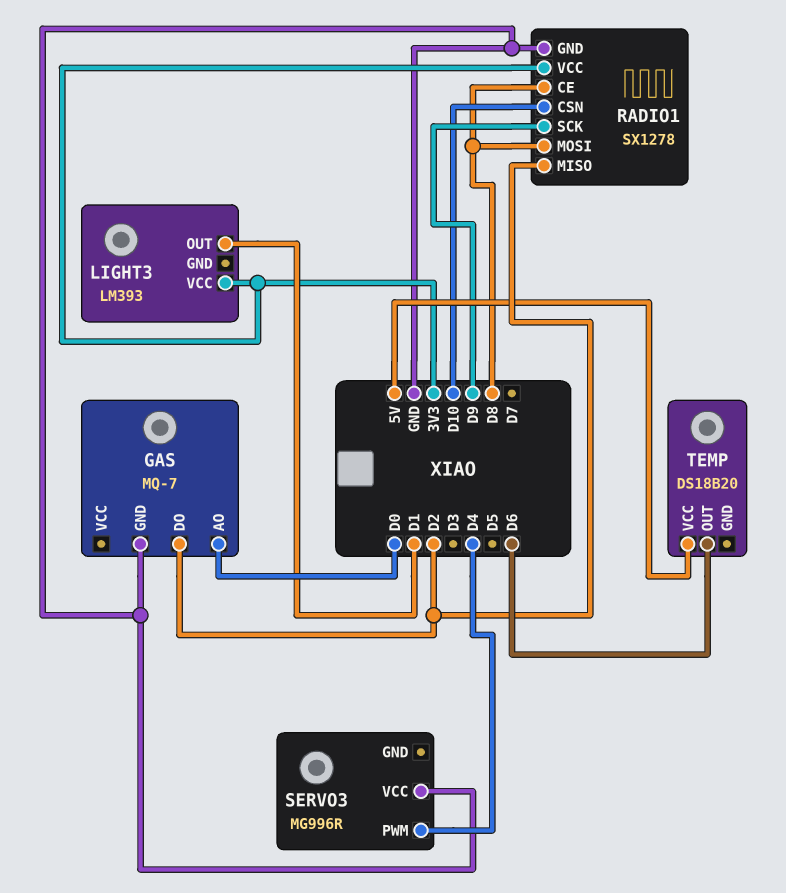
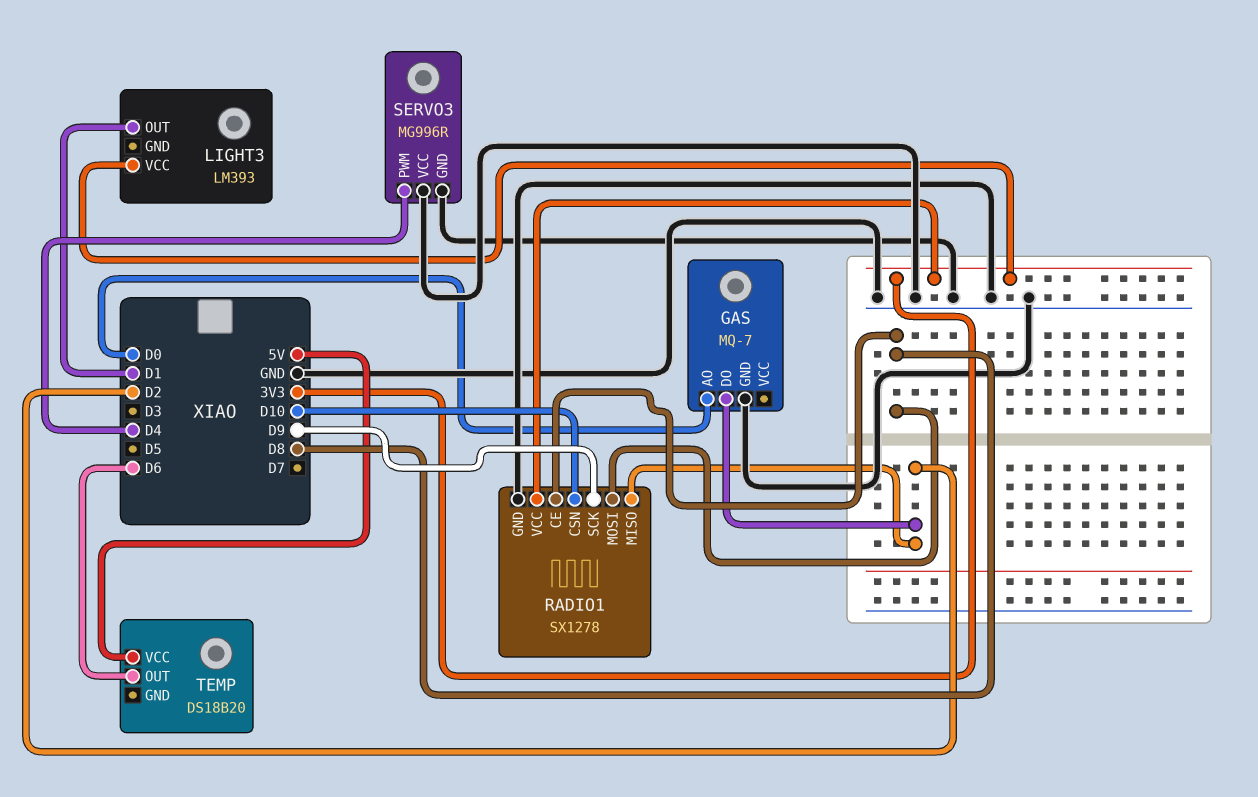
SERVO3 pin GND: none -> GND

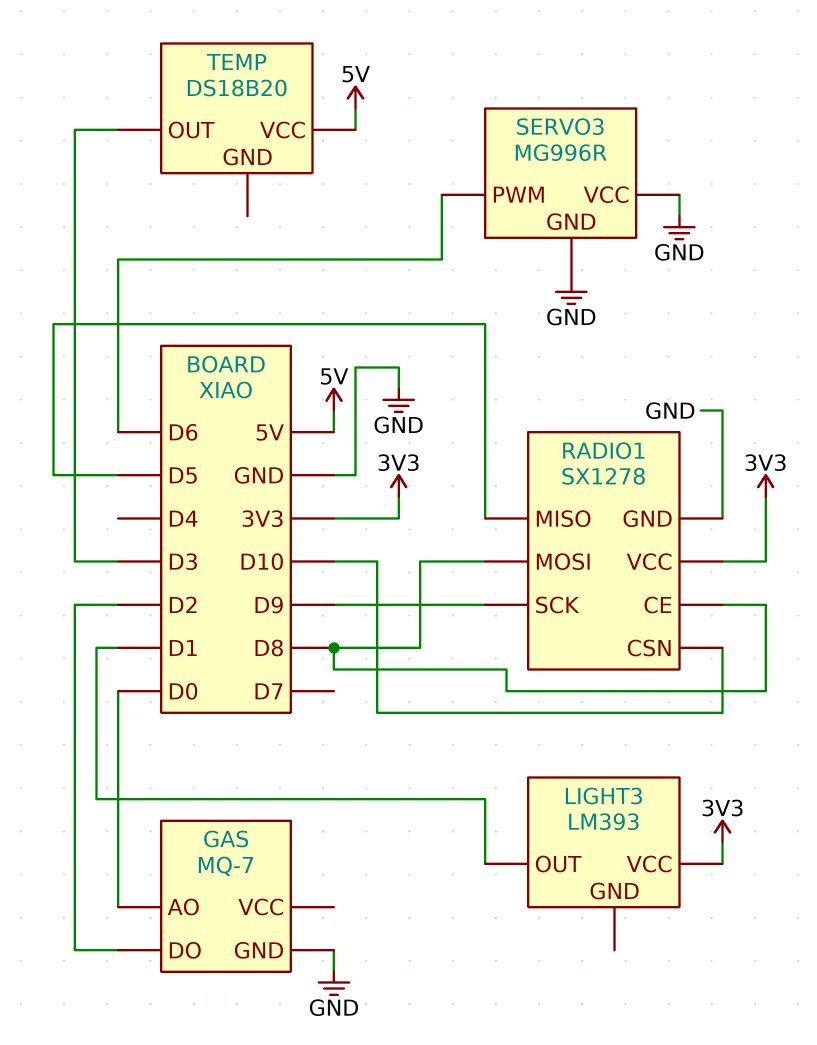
RADIO1 pin MISO: D2 -> D5
SERVO3 pin PWM: D4 -> D6
TEMP pin OUT: D6 -> D3

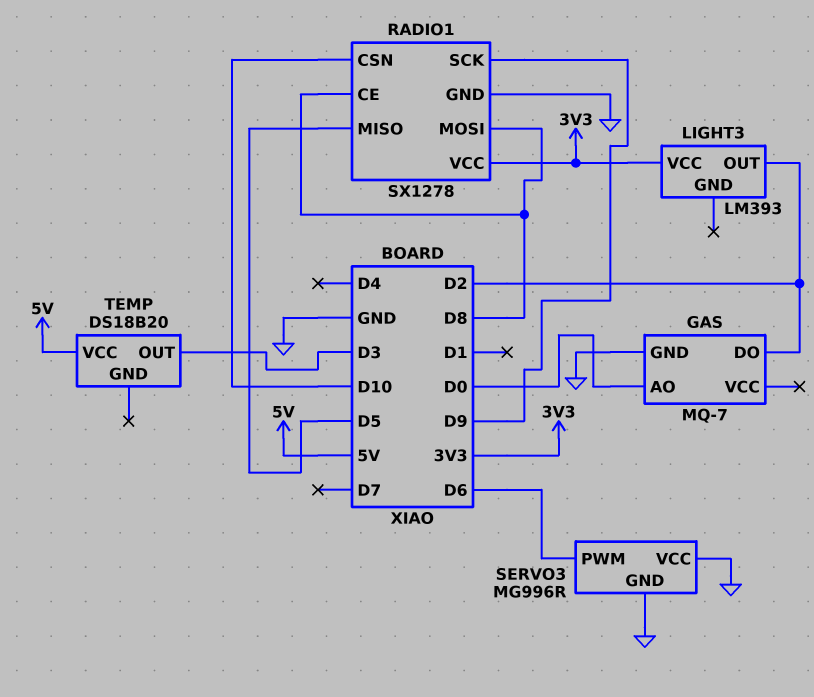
LIGHT3 pin OUT: D1 -> D2

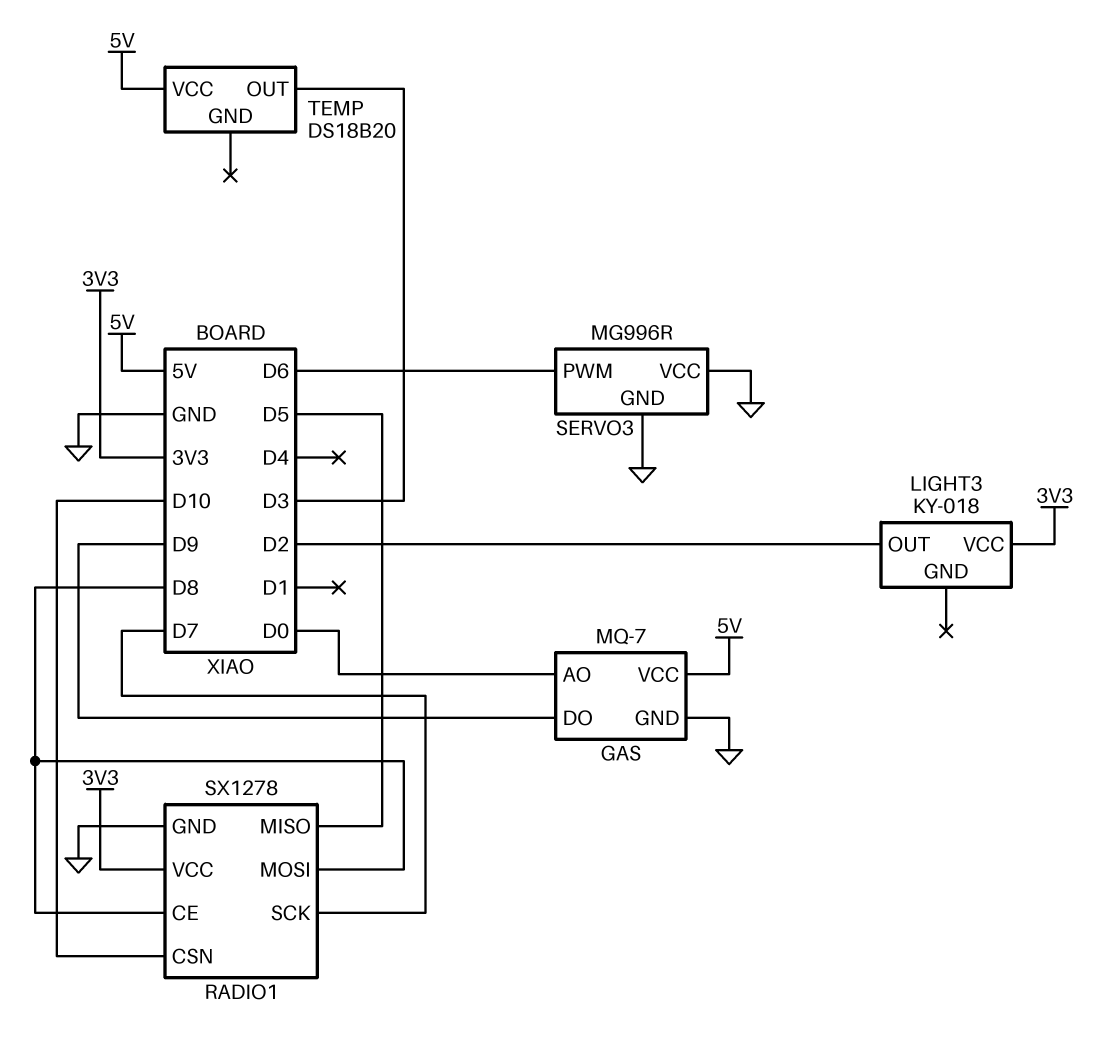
GAS pin DO: D2 -> D9
GAS pin VCC: none -> 5V
LIGHT3: LM393 -> KY-018
RADIO1 pin SCK: D9 -> D7

